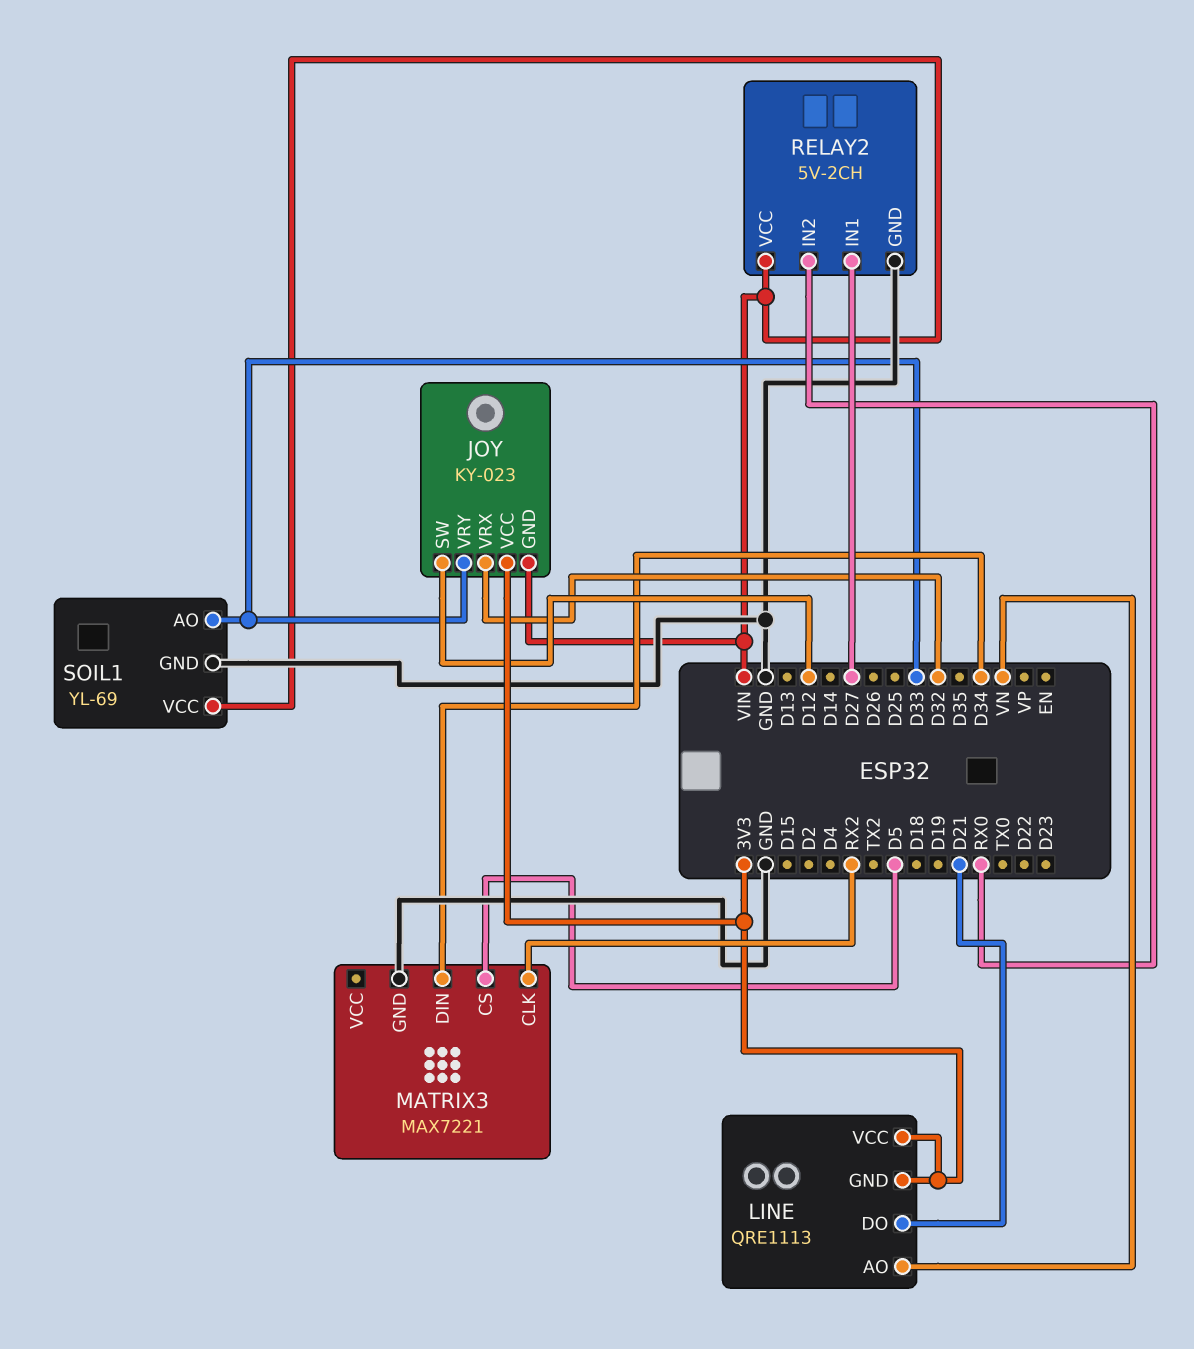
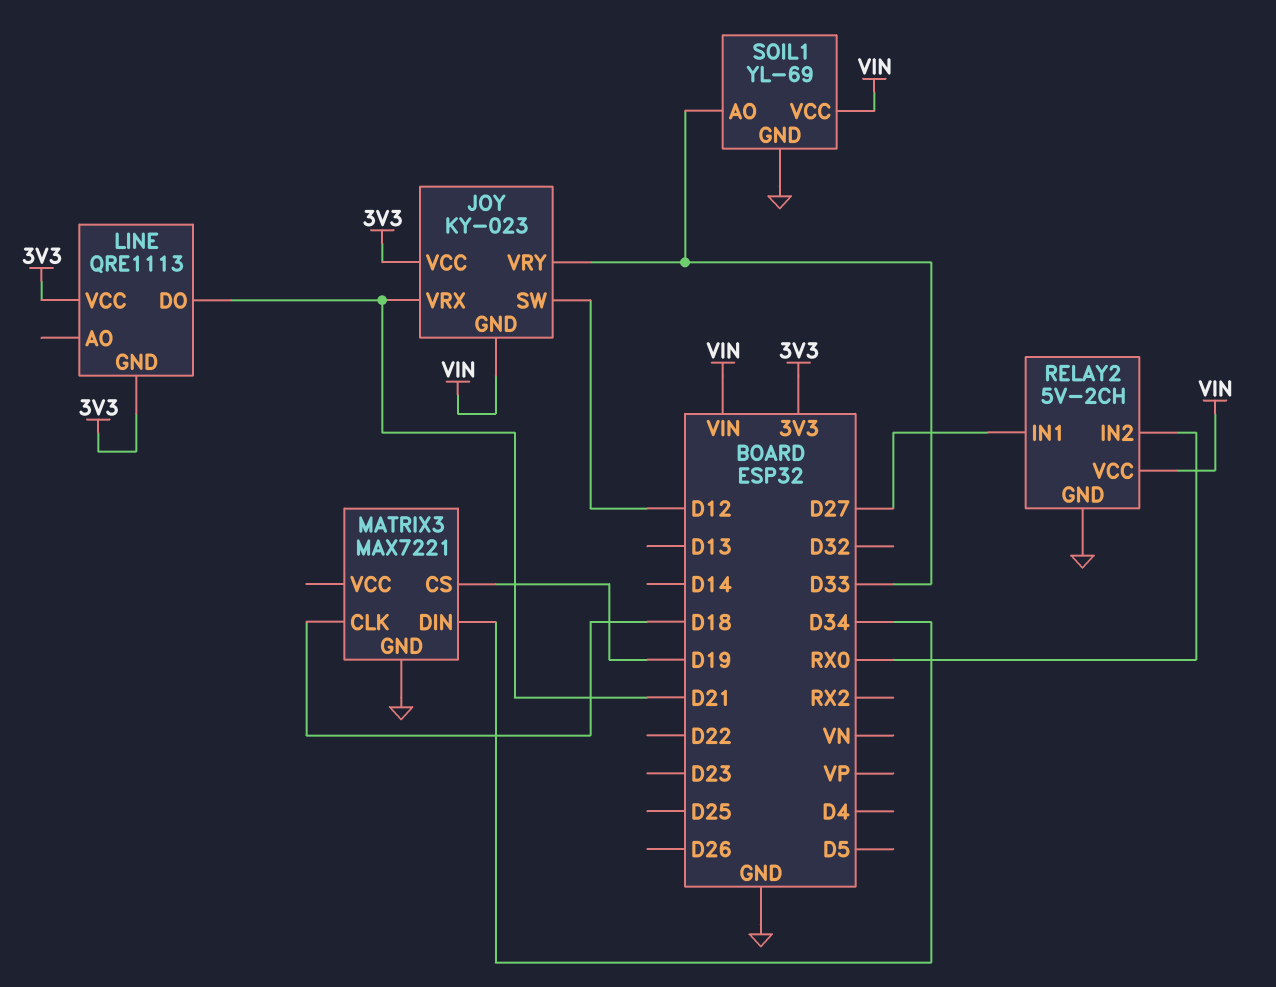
JOY pin VRX: D32 -> D21
LINE pin AO: VN -> none
MATRIX3 pin CLK: RX2 -> D18
MATRIX3 pin CS: D5 -> D19

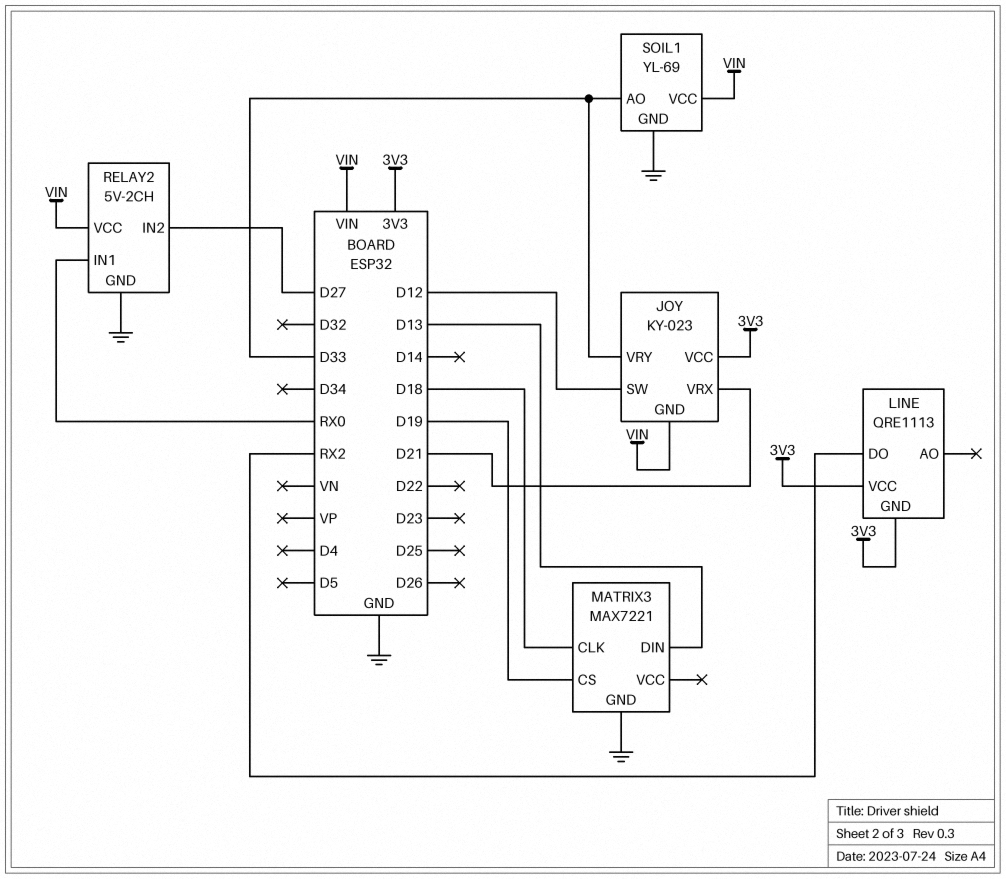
LINE pin DO: D21 -> RX2
MATRIX3 pin DIN: D34 -> D13
RELAY2 pin IN1: D27 -> RX0
RELAY2 pin IN2: RX0 -> D27

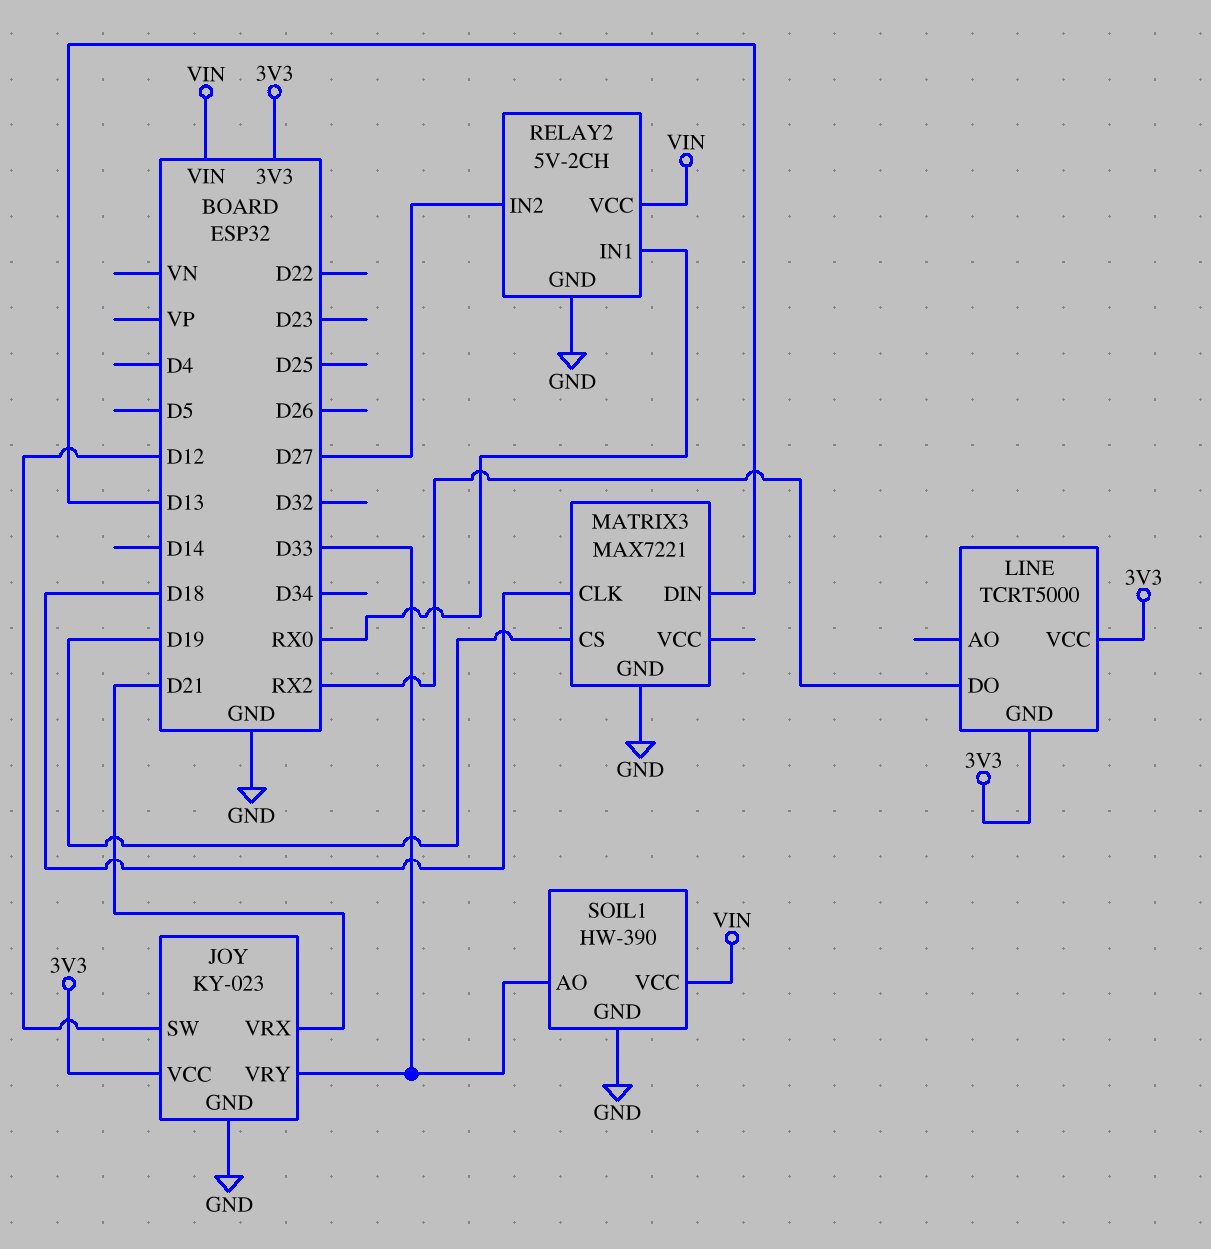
JOY pin GND: VIN -> GND
LINE: QRE1113 -> TCRT5000
SOIL1: YL-69 -> HW-390

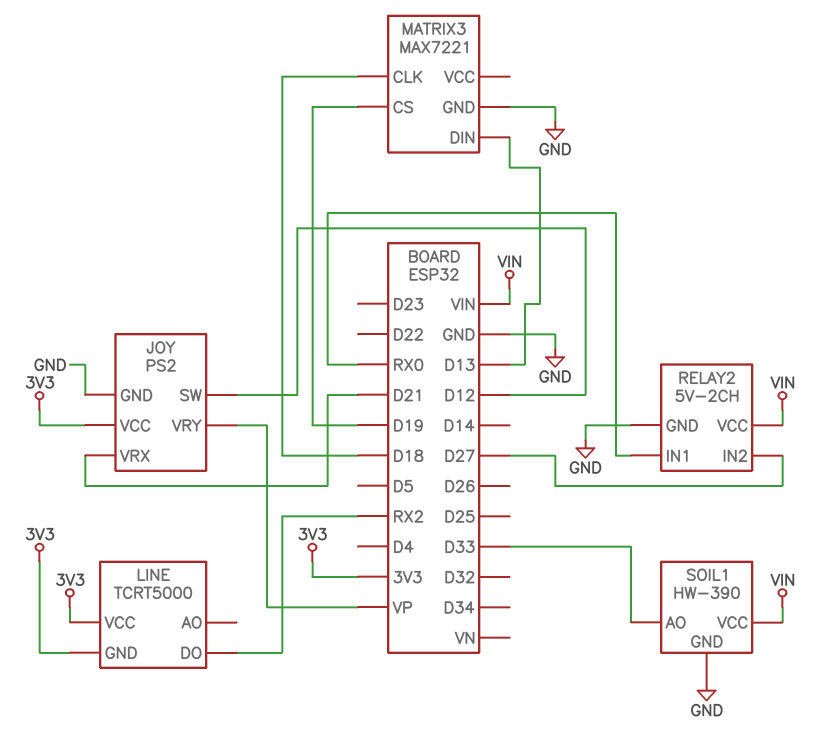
JOY: KY-023 -> PS2
JOY pin VRY: D33 -> VP

